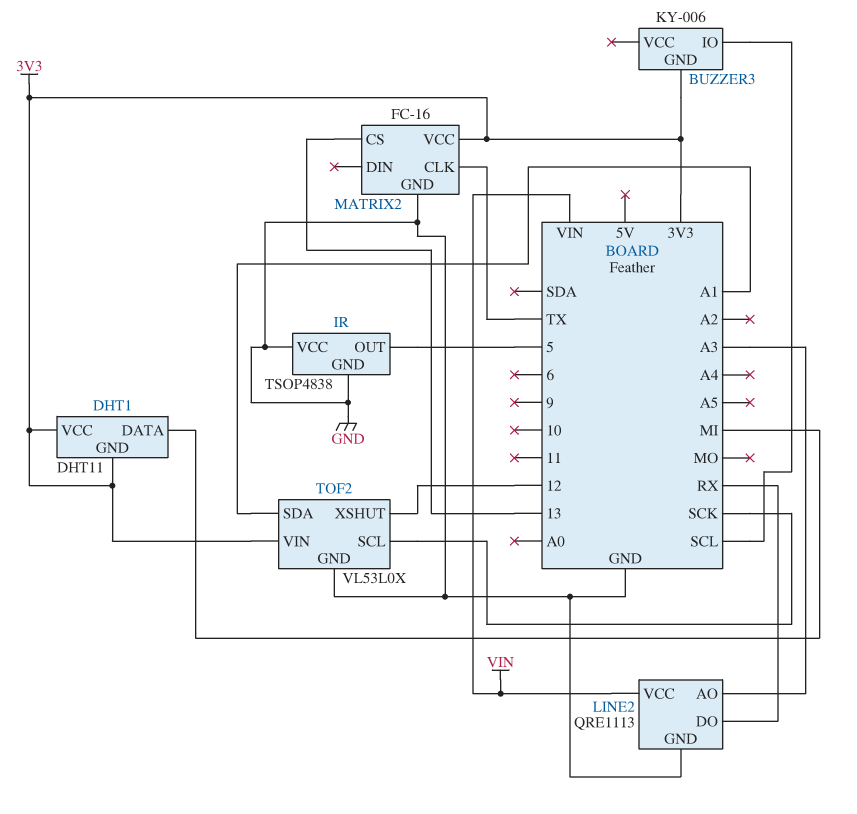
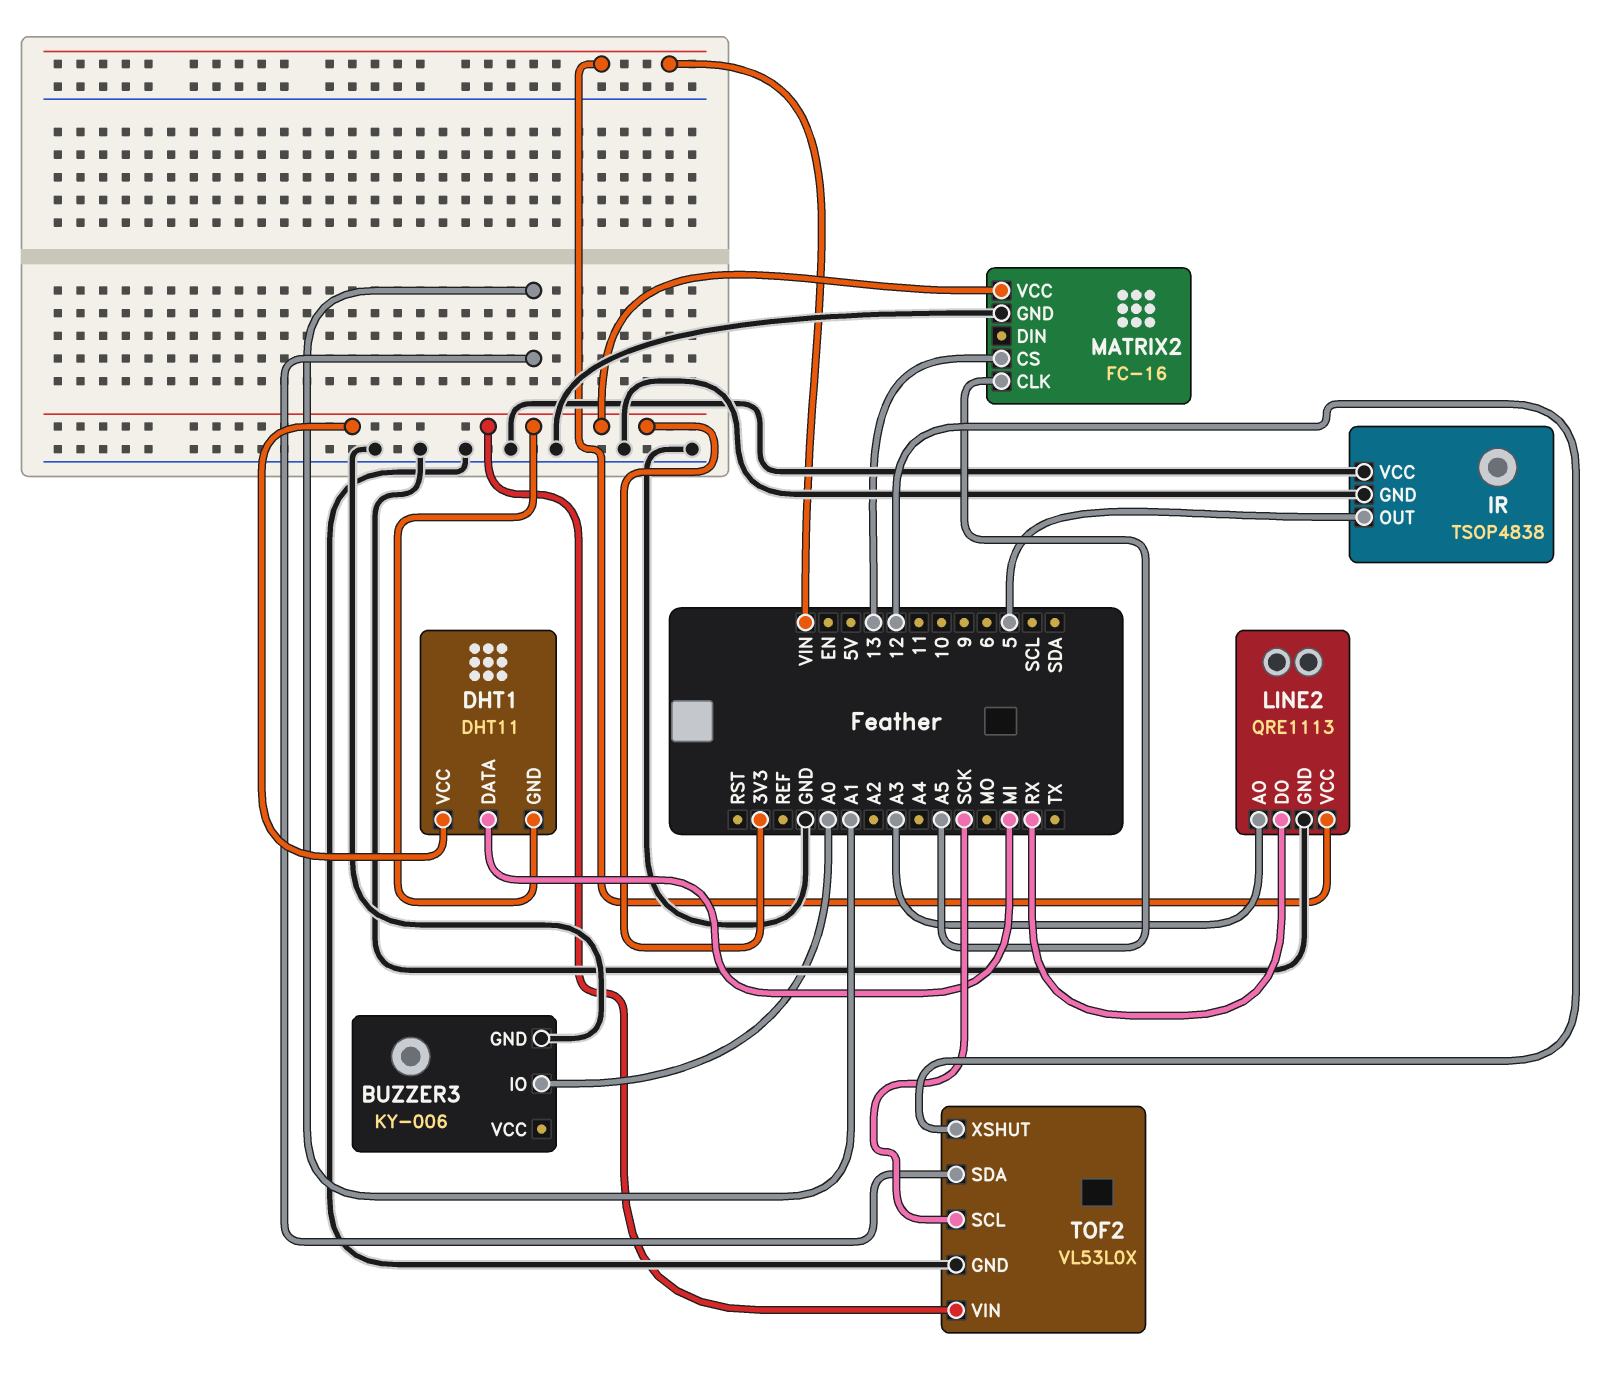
BUZZER3 pin GND: 3V3 -> GND
BUZZER3 pin IO: SCL -> A0
MATRIX2 pin CLK: TX -> A5

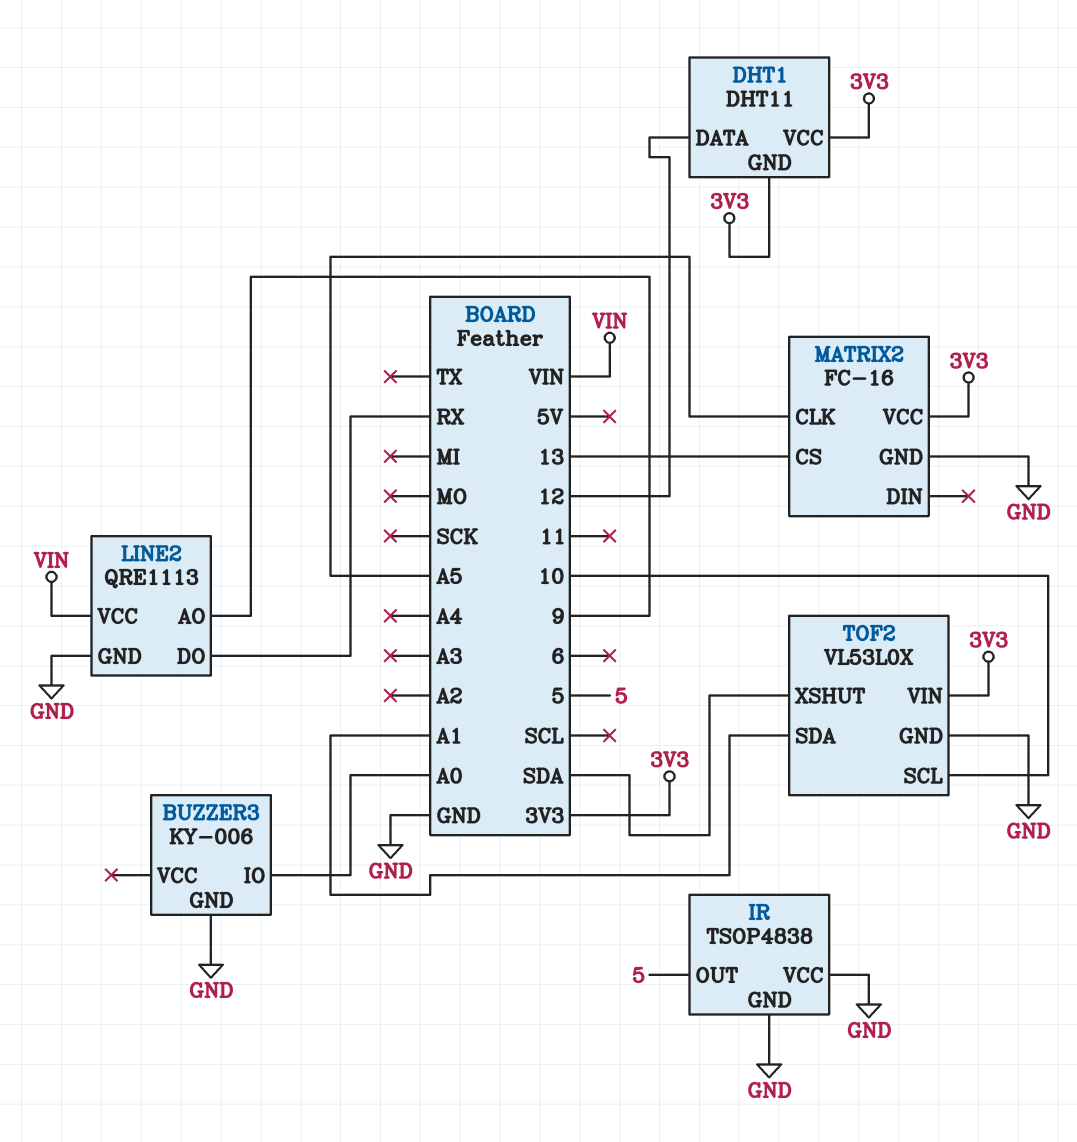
DHT1 pin DATA: MI -> 12
LINE2 pin AO: A3 -> 9
TOF2 pin SCL: SCK -> 10
TOF2 pin XSHUT: 12 -> SDA

